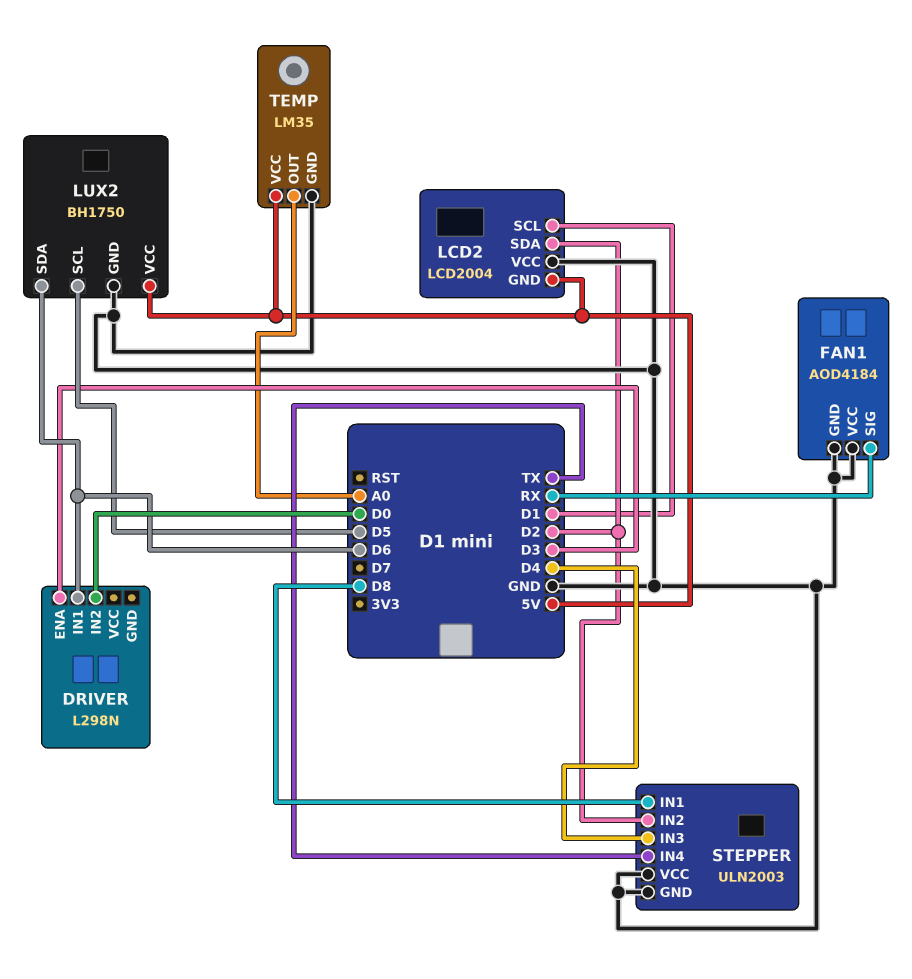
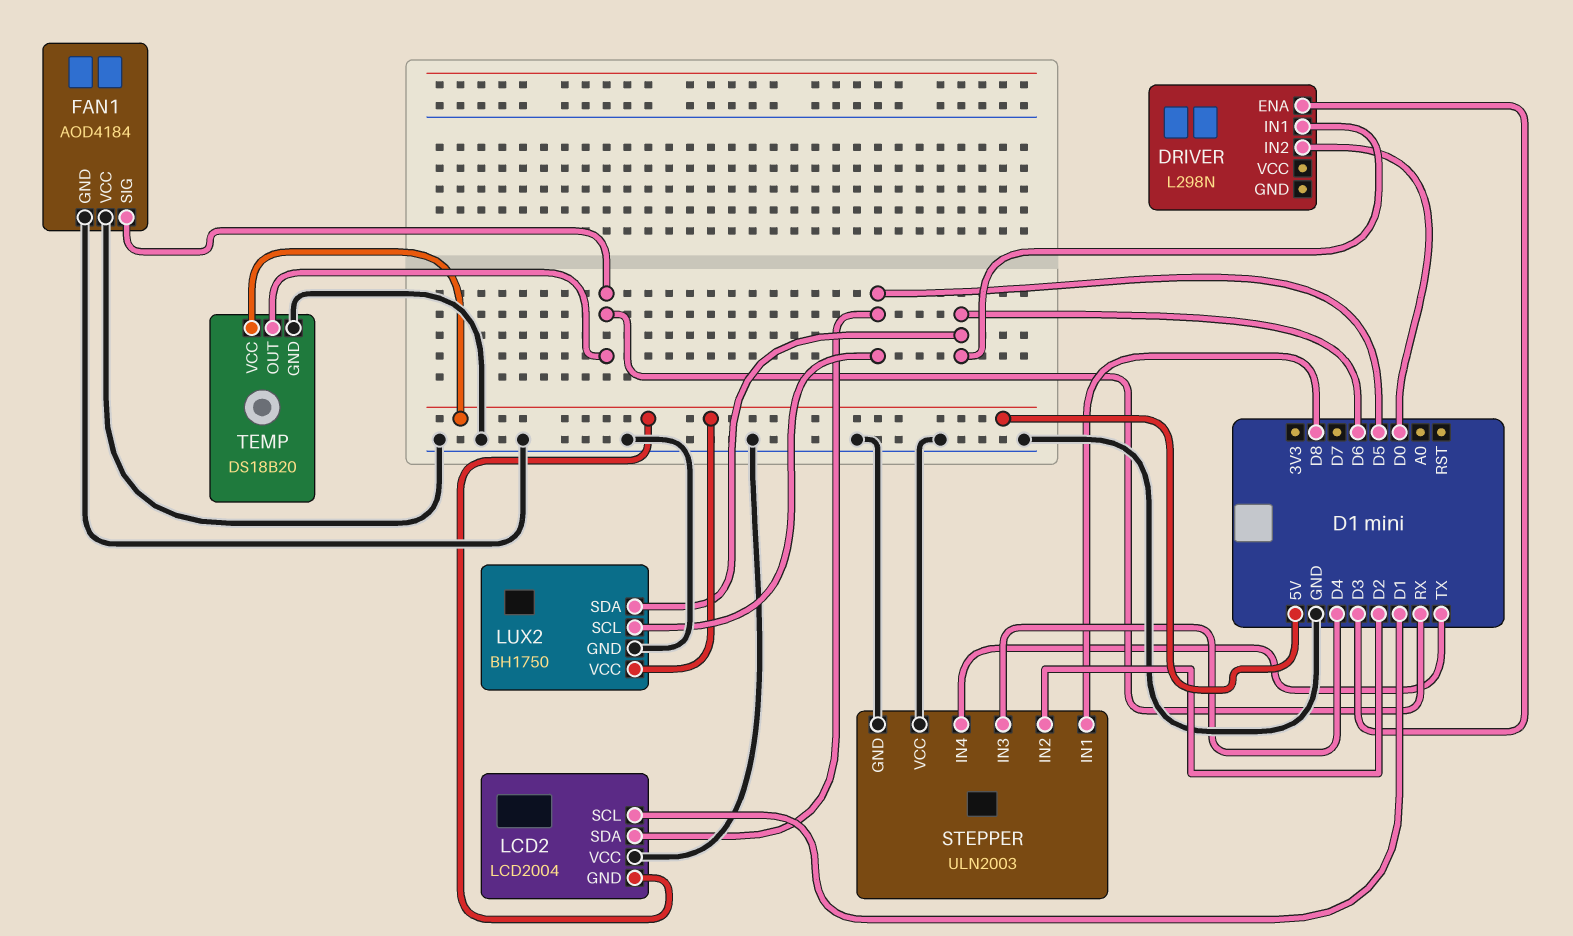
LCD2 pin SDA: D2 -> D5
TEMP: LM35 -> DS18B20
TEMP pin OUT: A0 -> RX

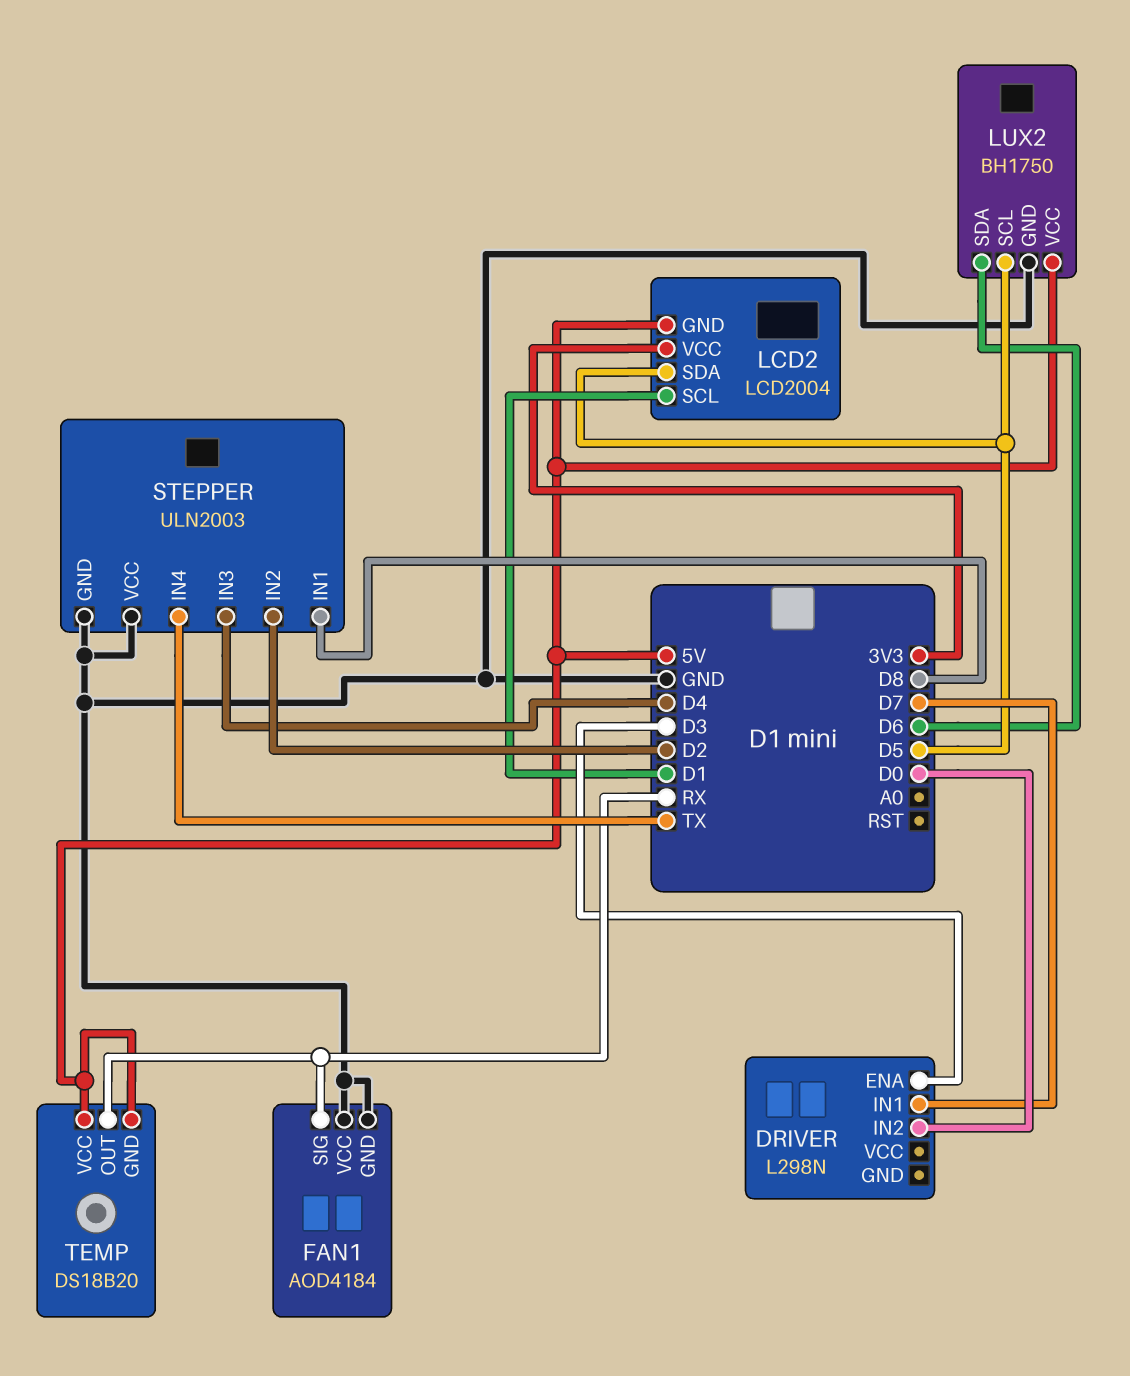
DRIVER pin IN1: D6 -> D7
LCD2 pin VCC: GND -> 3V3
TEMP pin GND: GND -> 5V

